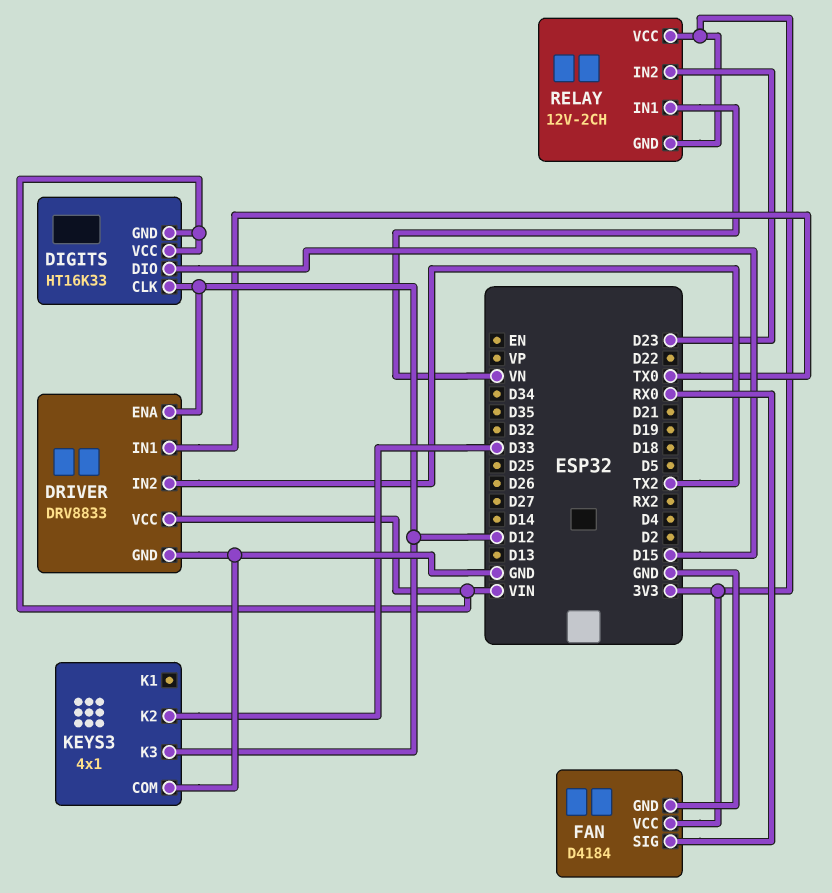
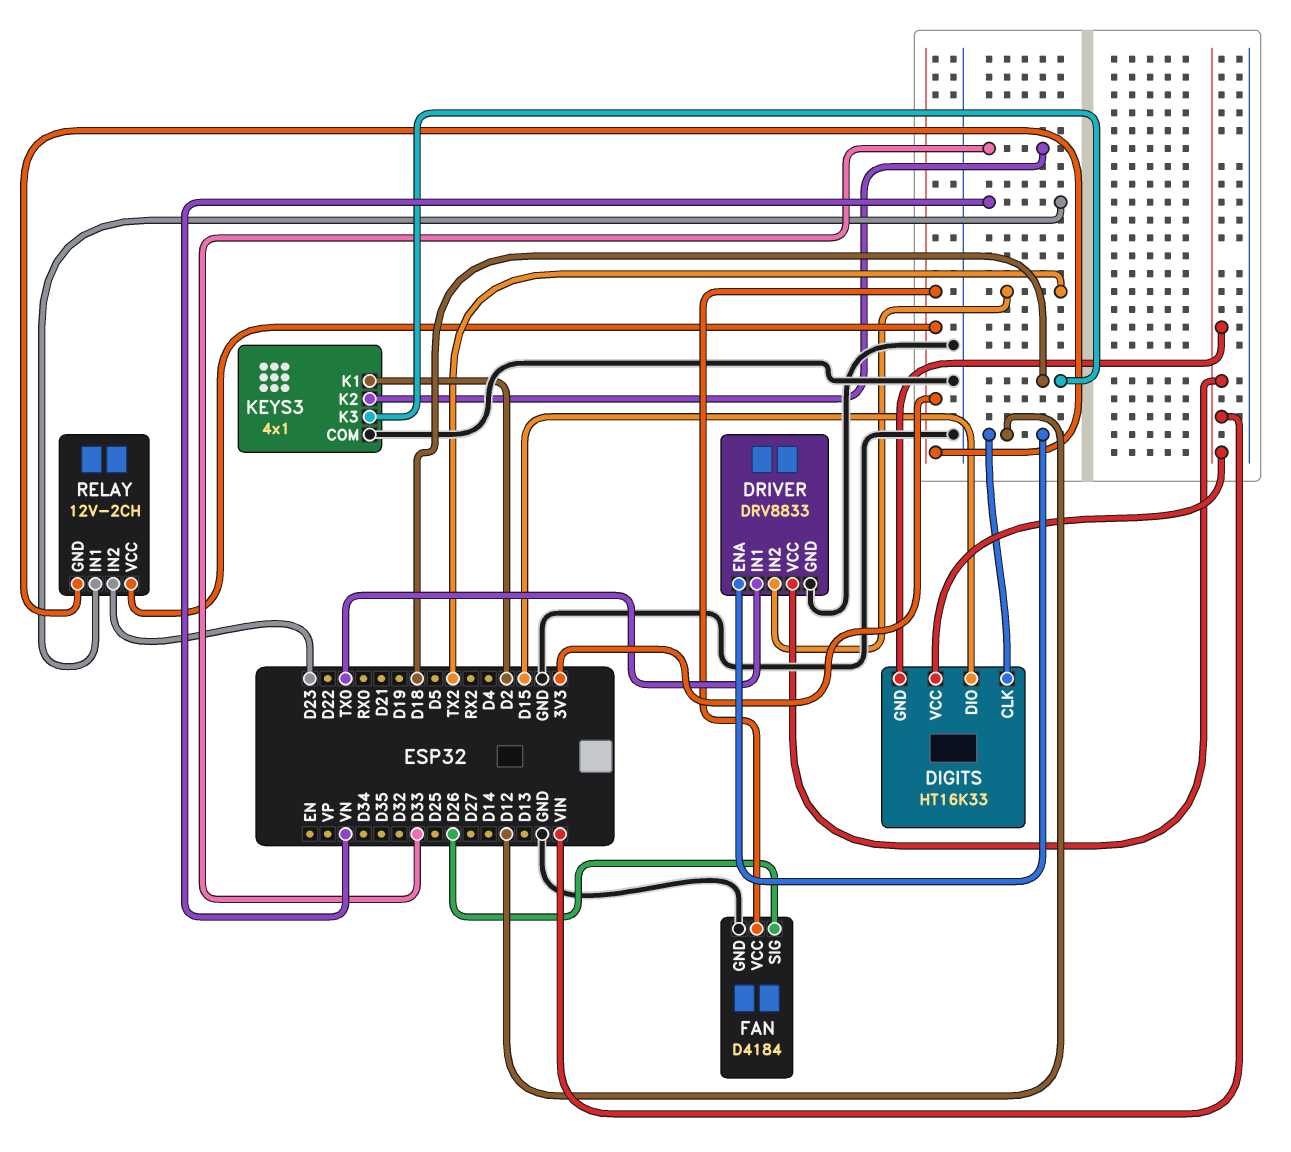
FAN pin SIG: RX0 -> D26
KEYS3 pin K1: none -> D2
KEYS3 pin K3: D12 -> D18

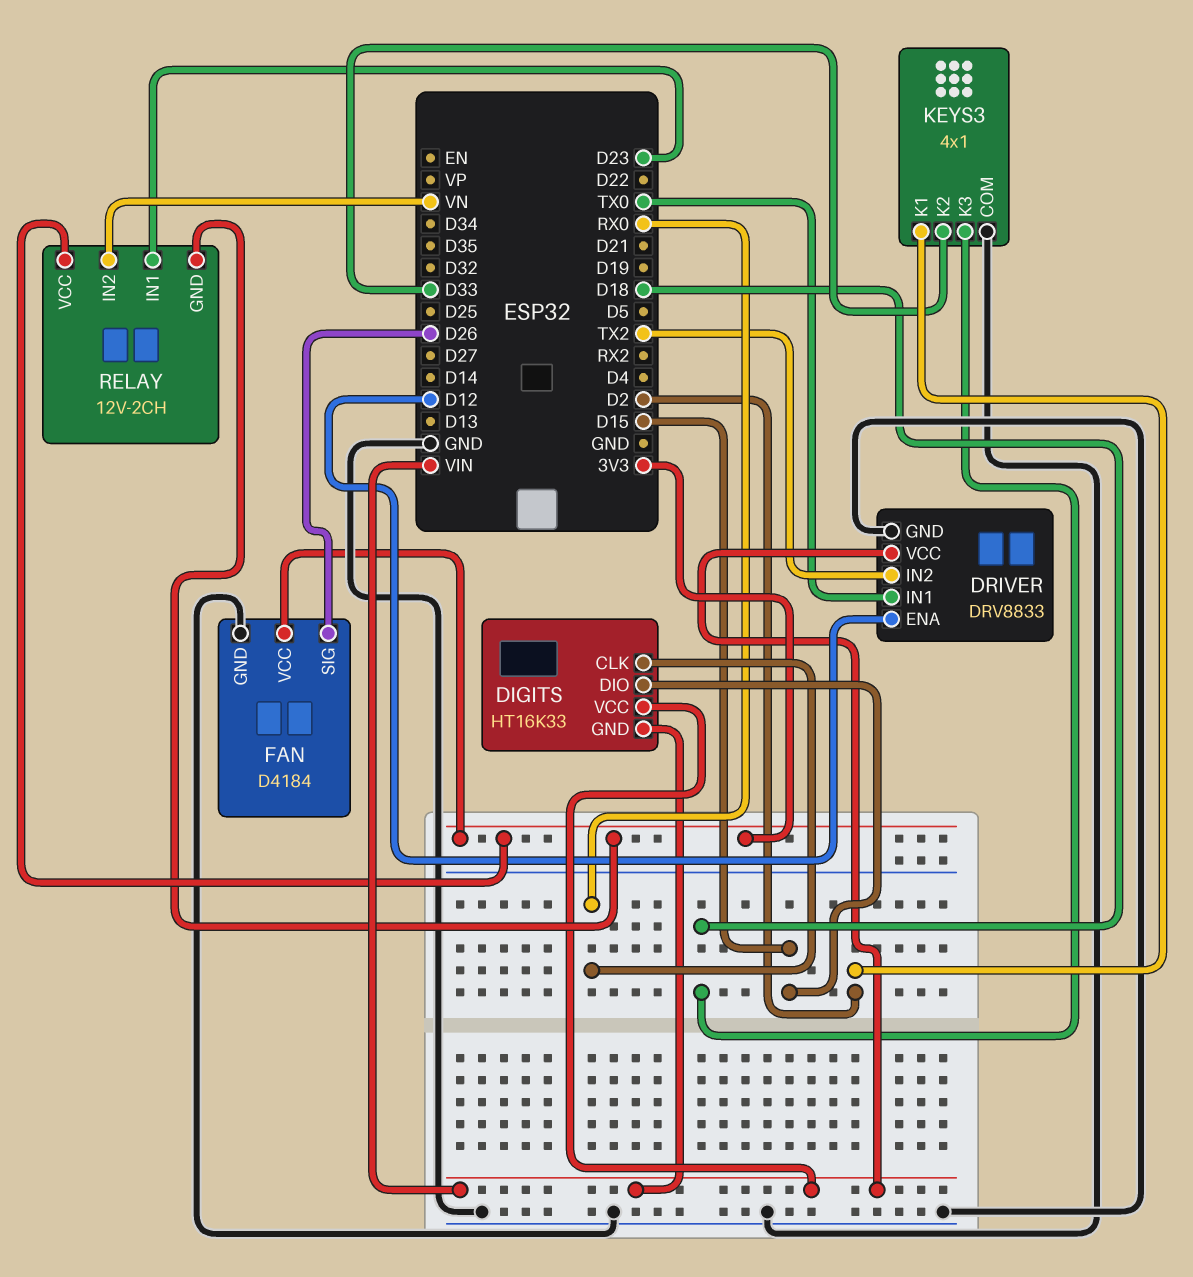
DIGITS pin CLK: D12 -> RX0
RELAY pin IN1: VN -> D23
RELAY pin IN2: D23 -> VN

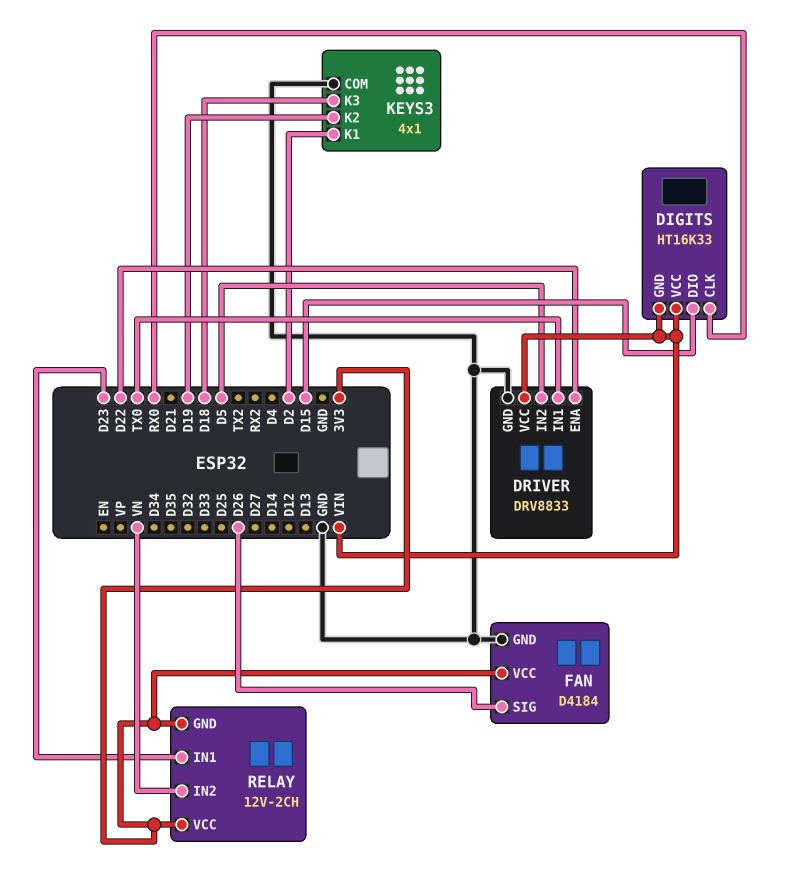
DRIVER pin ENA: D12 -> D22
DRIVER pin IN2: TX2 -> D5
KEYS3 pin K2: D33 -> D19

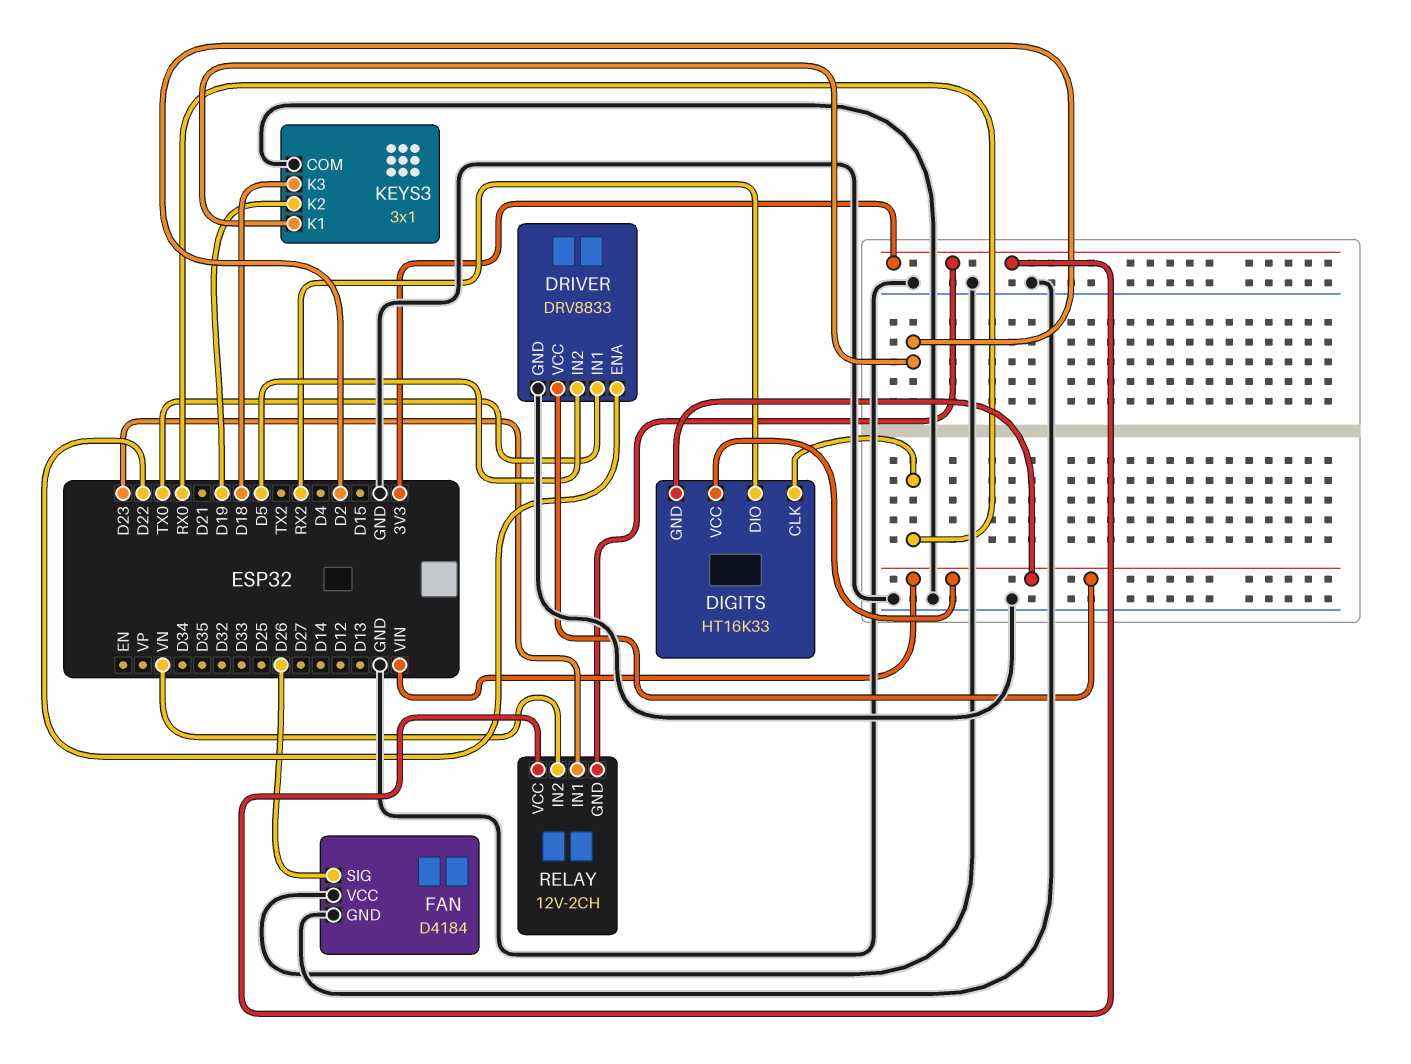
DIGITS pin DIO: D15 -> RX2
FAN pin VCC: 3V3 -> GND
KEYS3: 4x1 -> 3x1

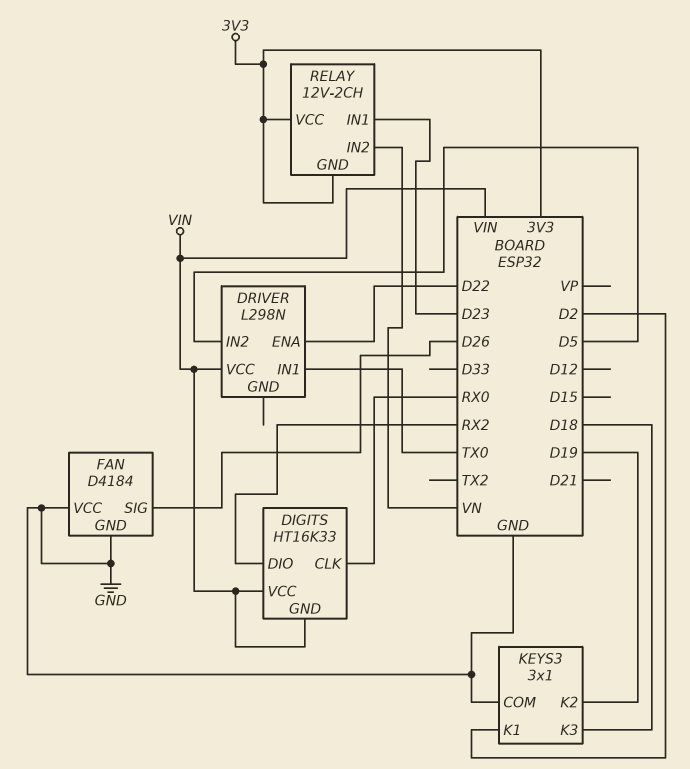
DRIVER: DRV8833 -> L298N
DRIVER pin GND: GND -> none

